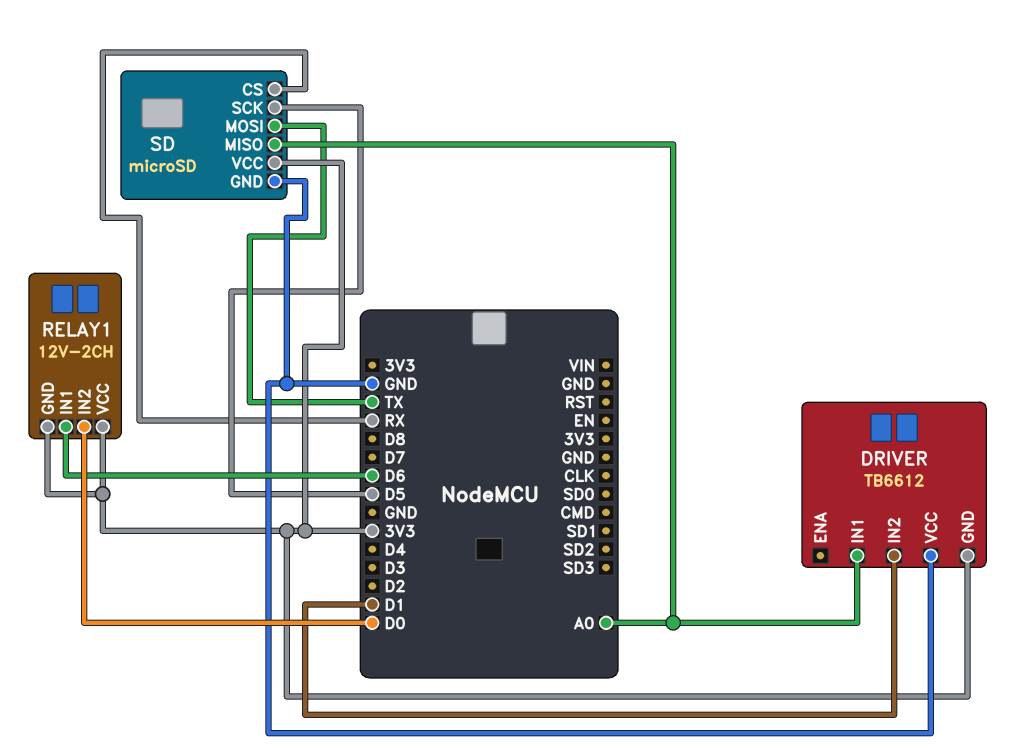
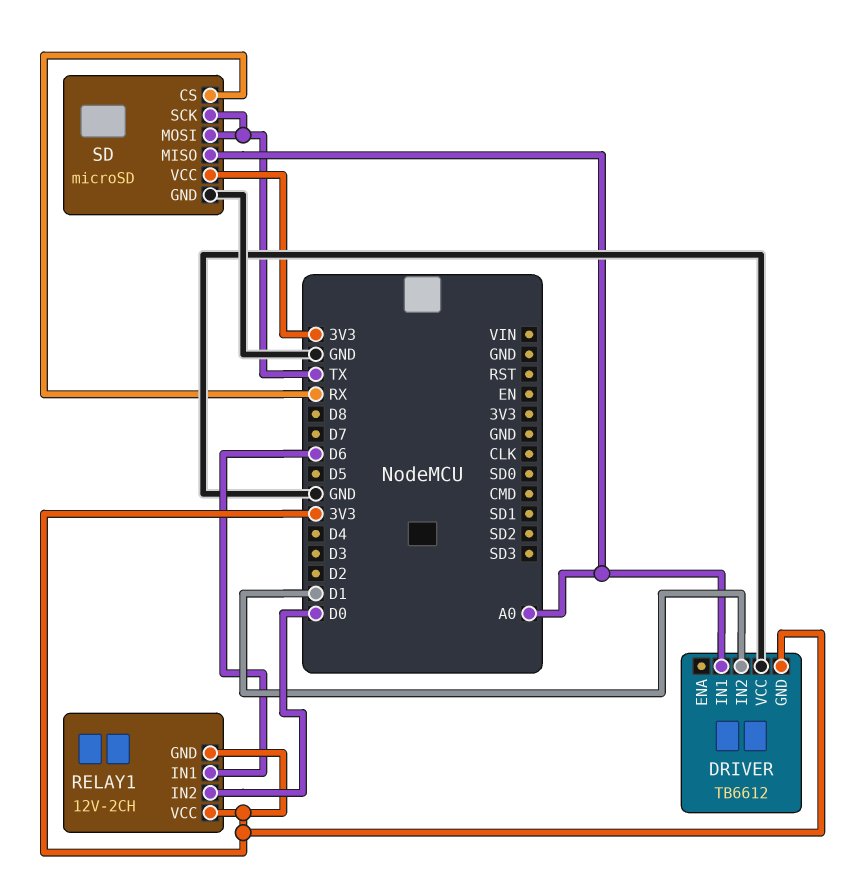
SD pin SCK: D5 -> TX

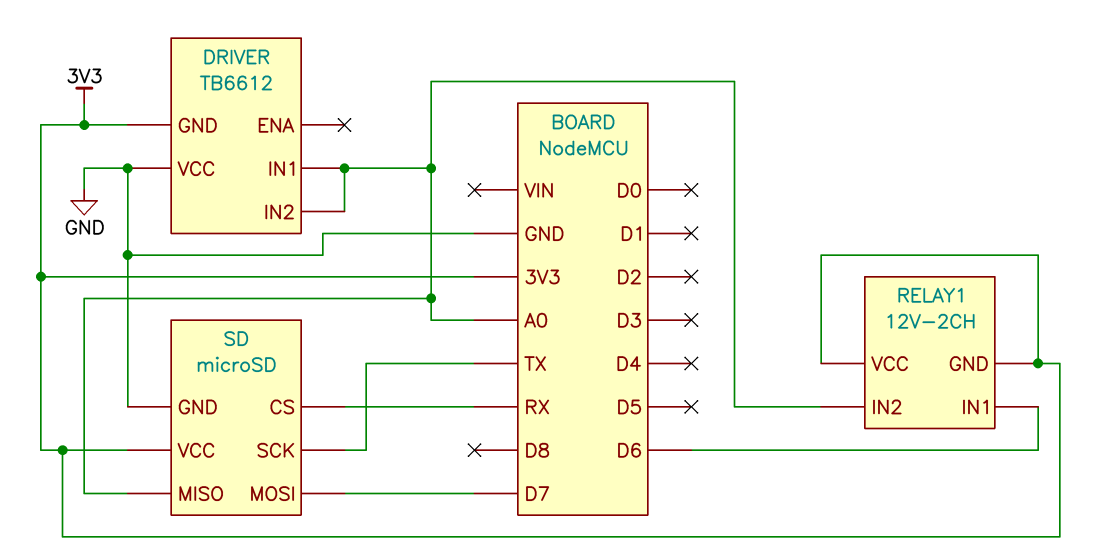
DRIVER pin IN2: D1 -> A0
RELAY1 pin IN2: D0 -> A0
SD pin MOSI: TX -> D7

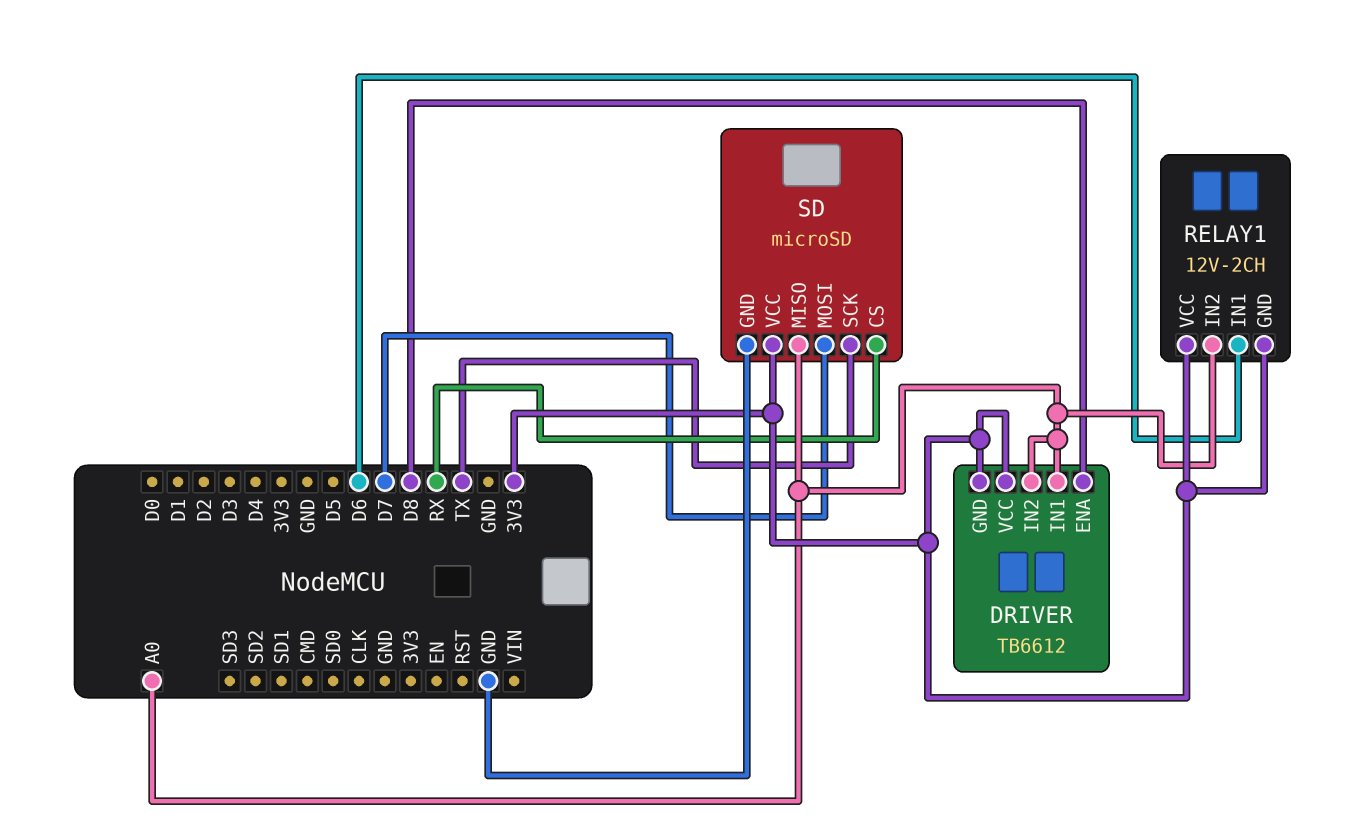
DRIVER pin ENA: none -> D8
DRIVER pin VCC: GND -> 3V3

